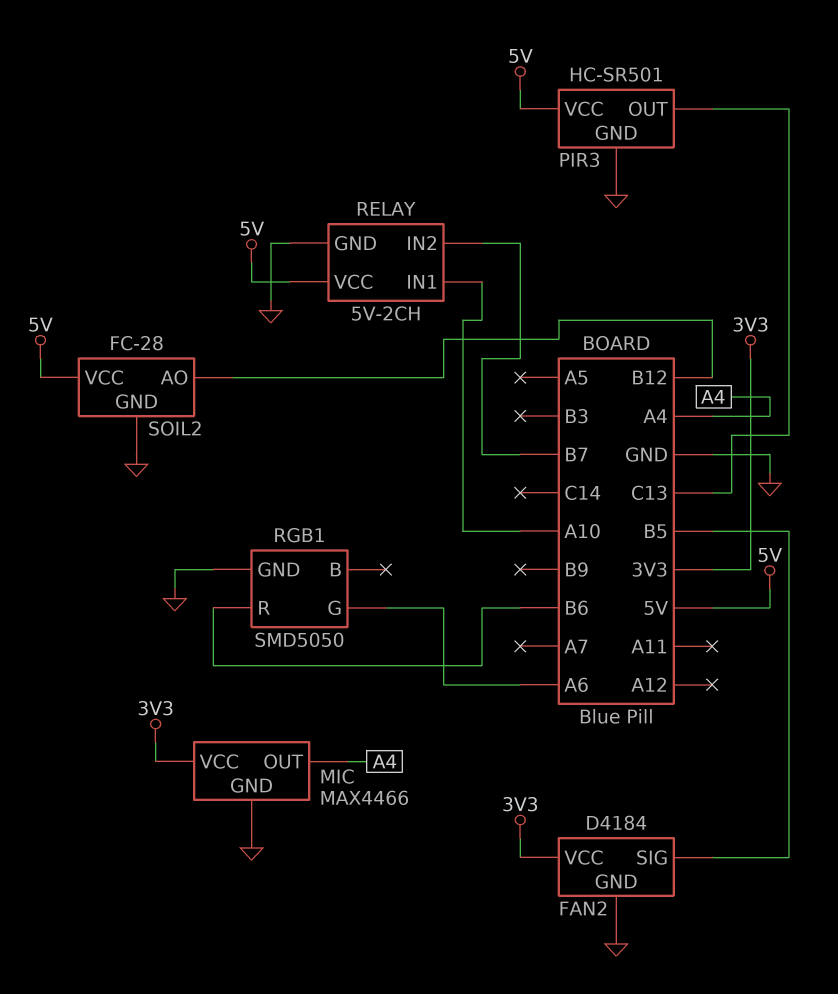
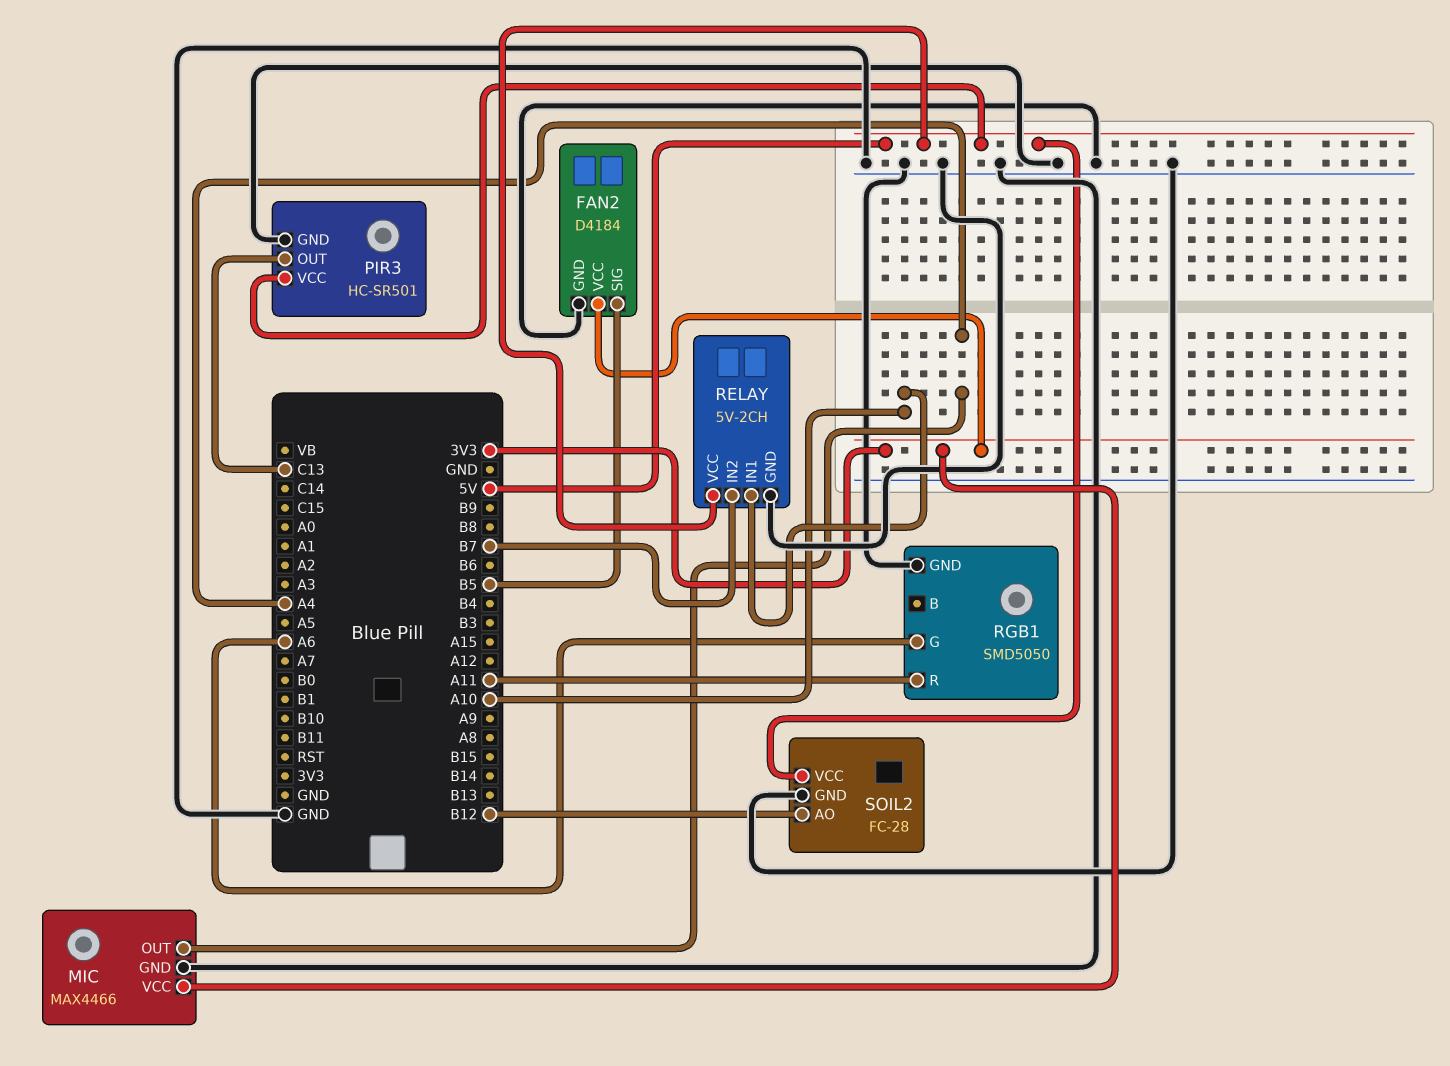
RGB1 pin R: B6 -> A11

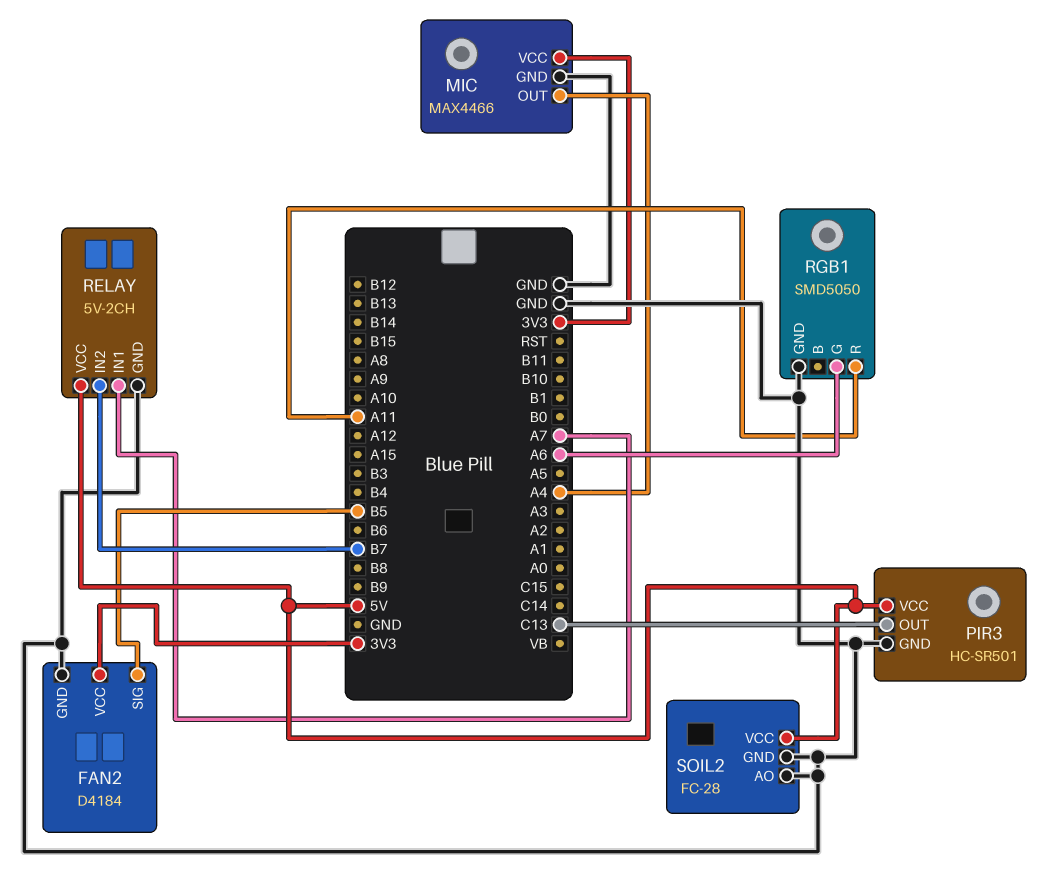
RELAY pin IN1: A10 -> A7
SOIL2 pin AO: B12 -> GND

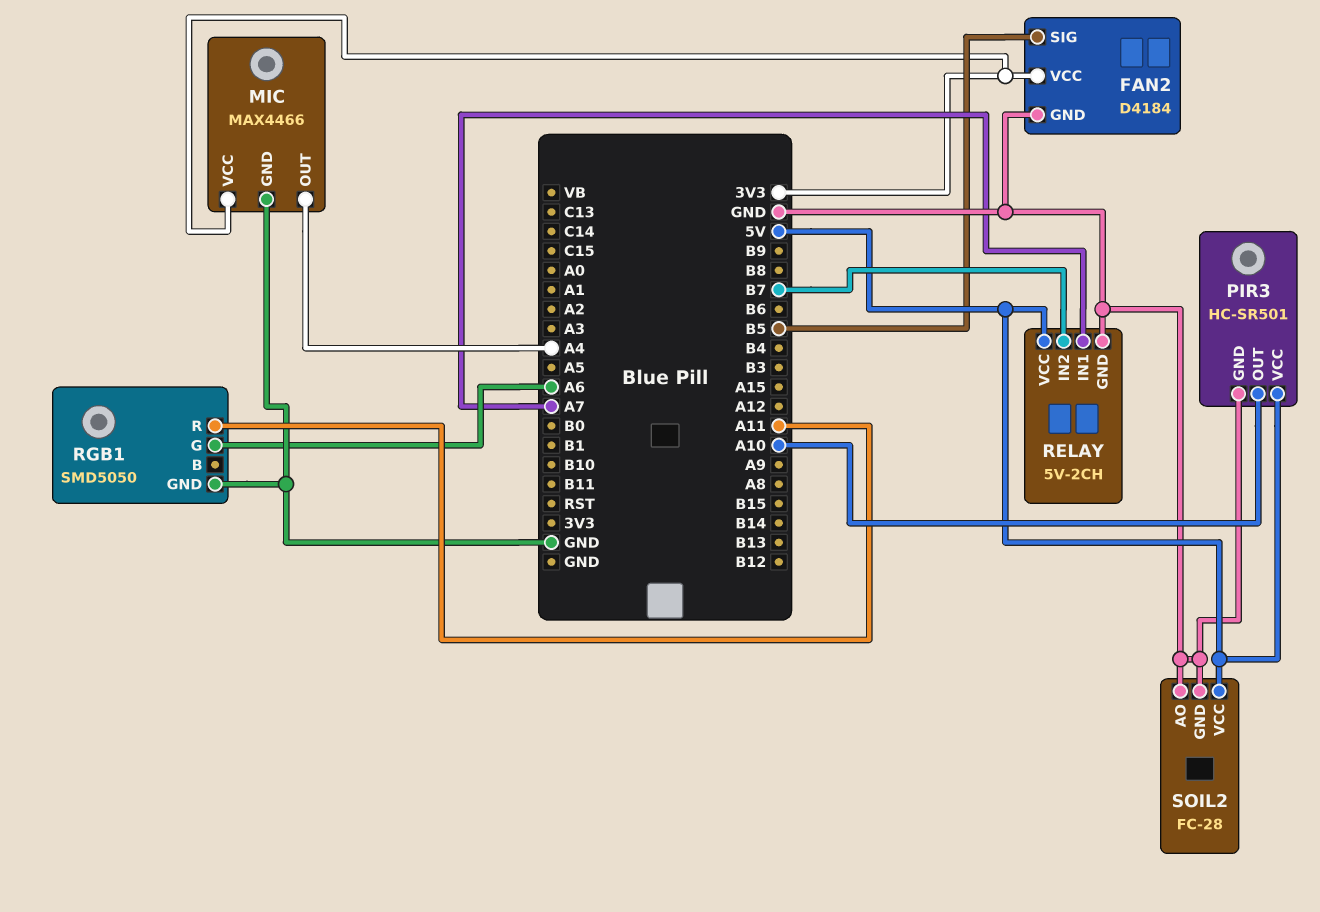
PIR3 pin OUT: C13 -> A10

